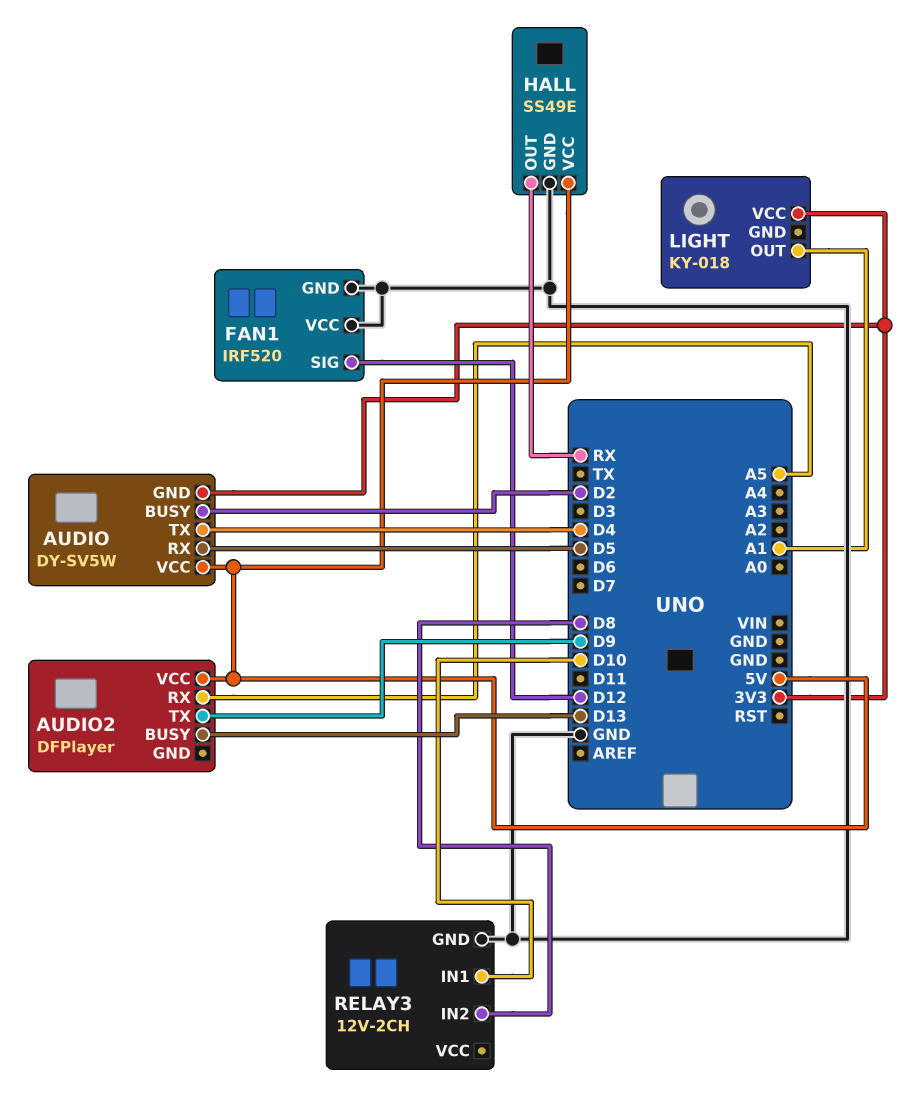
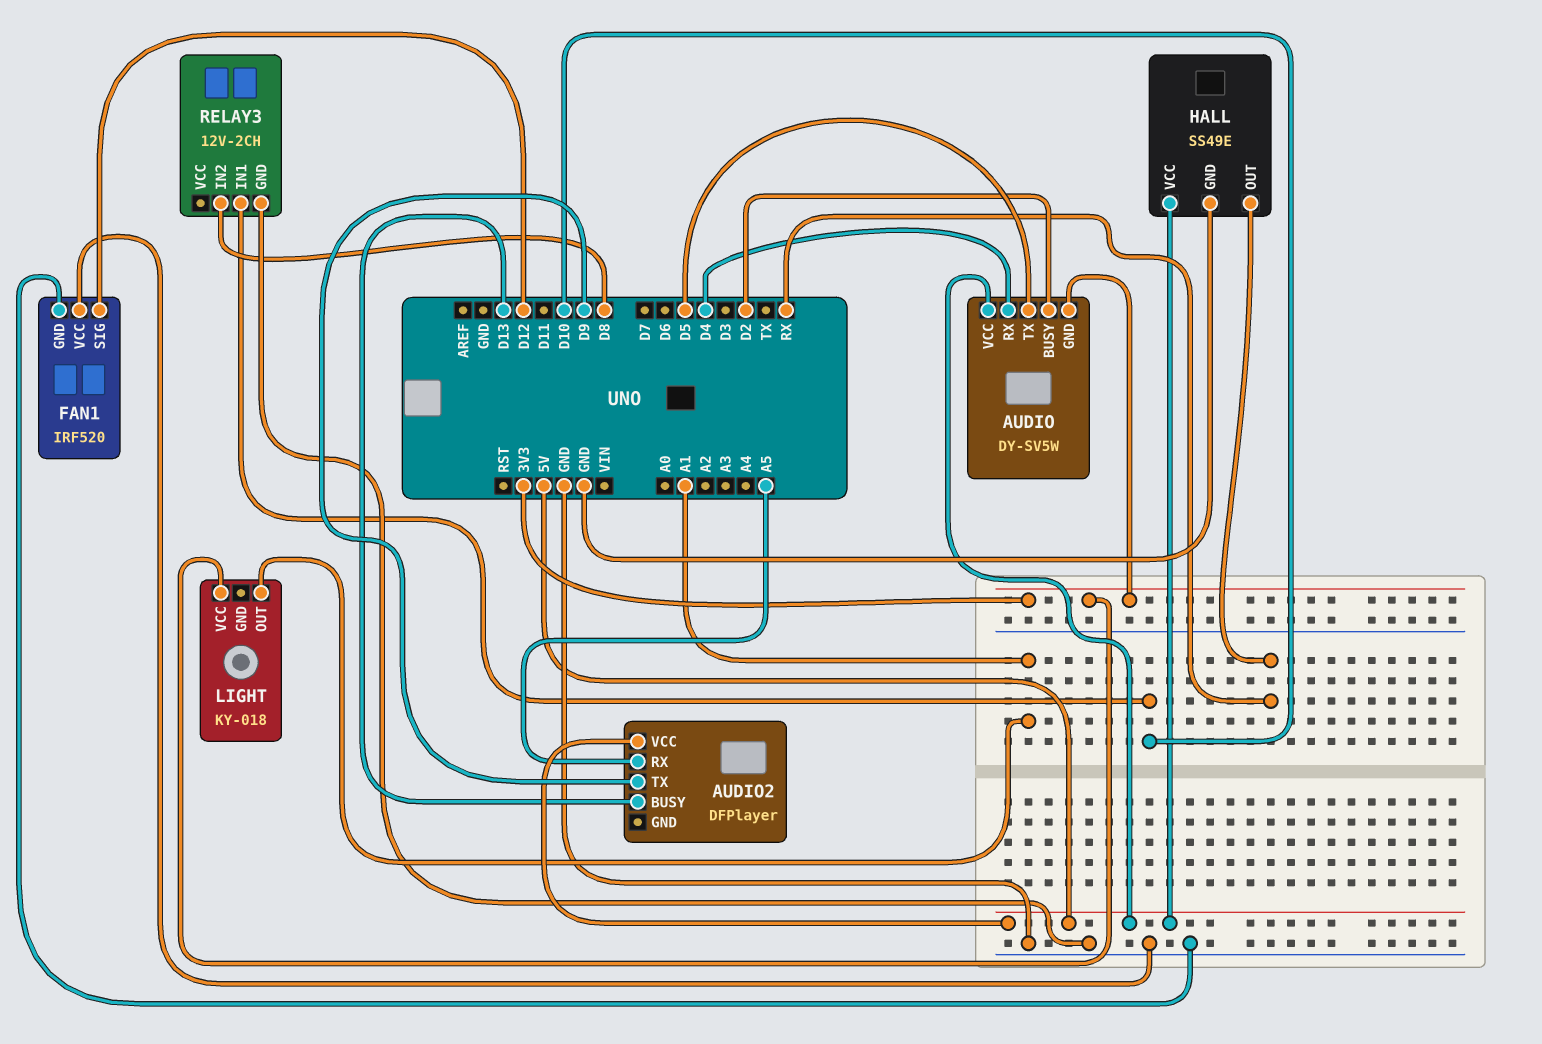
AUDIO pin RX: D5 -> D4
AUDIO pin TX: D4 -> D5

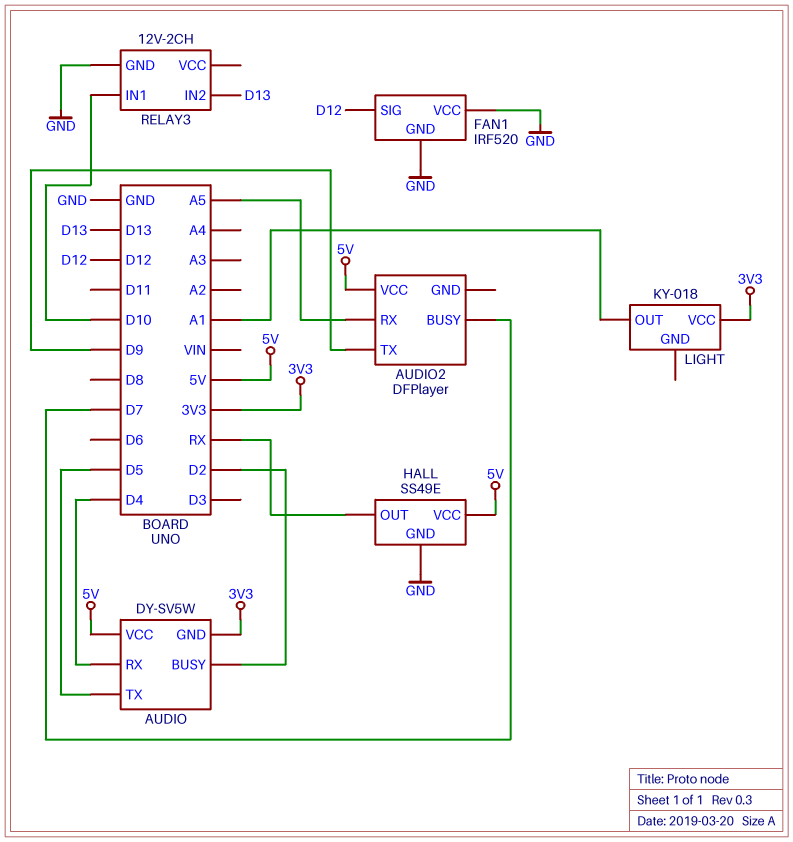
AUDIO2 pin BUSY: D13 -> D7
RELAY3 pin IN2: D8 -> D13

